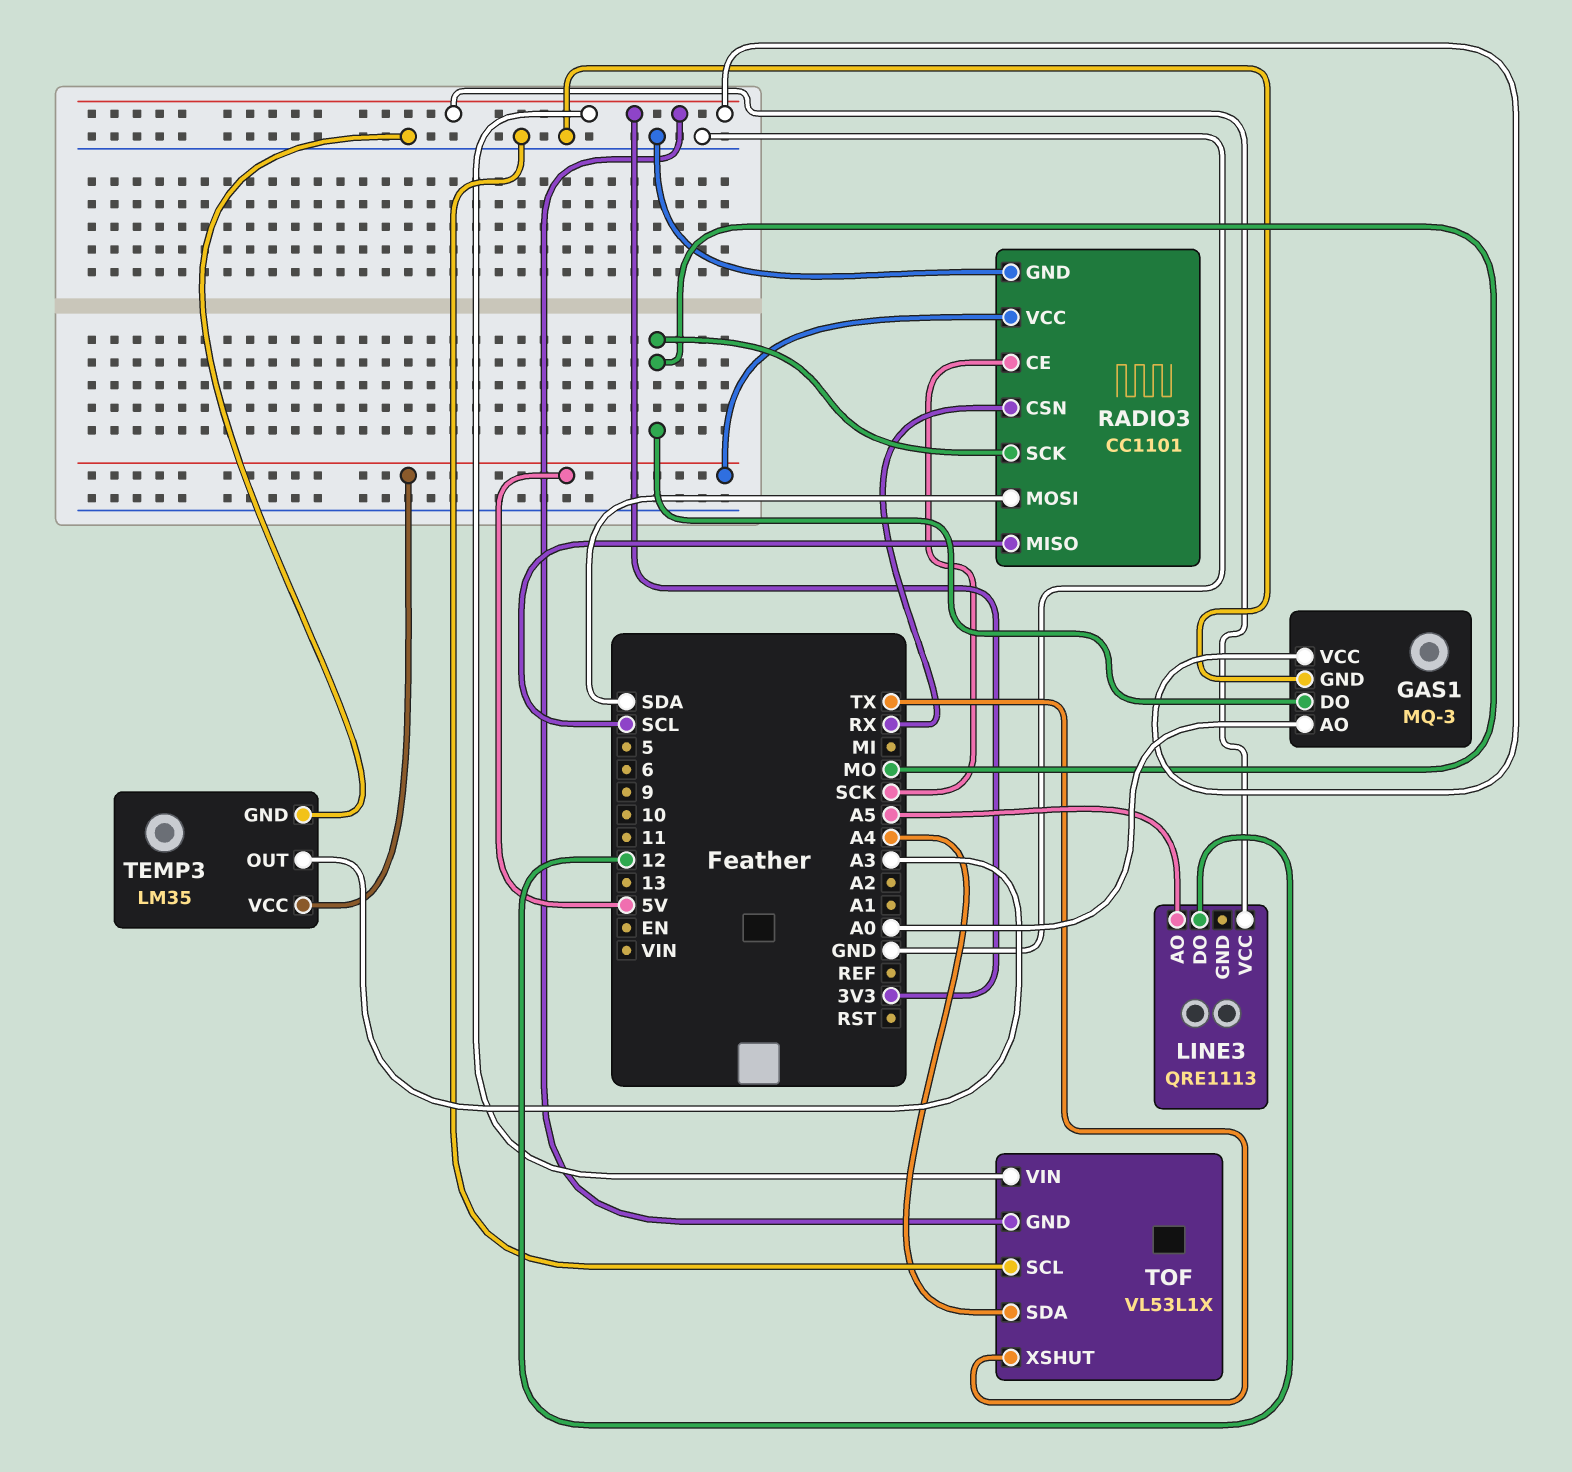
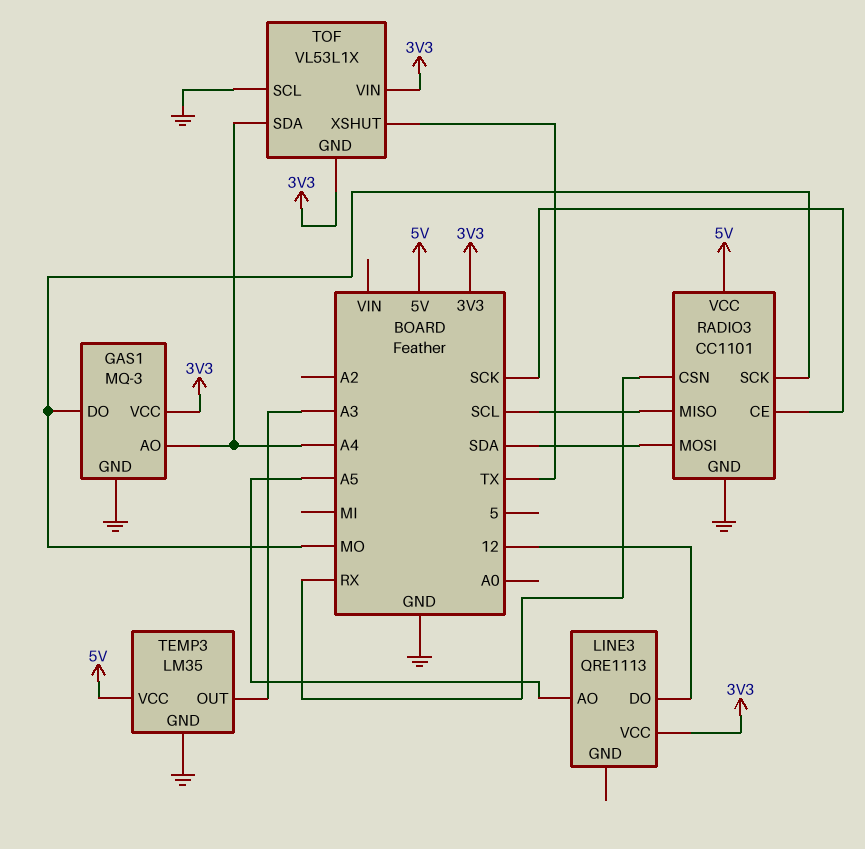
GAS1 pin AO: A0 -> A4

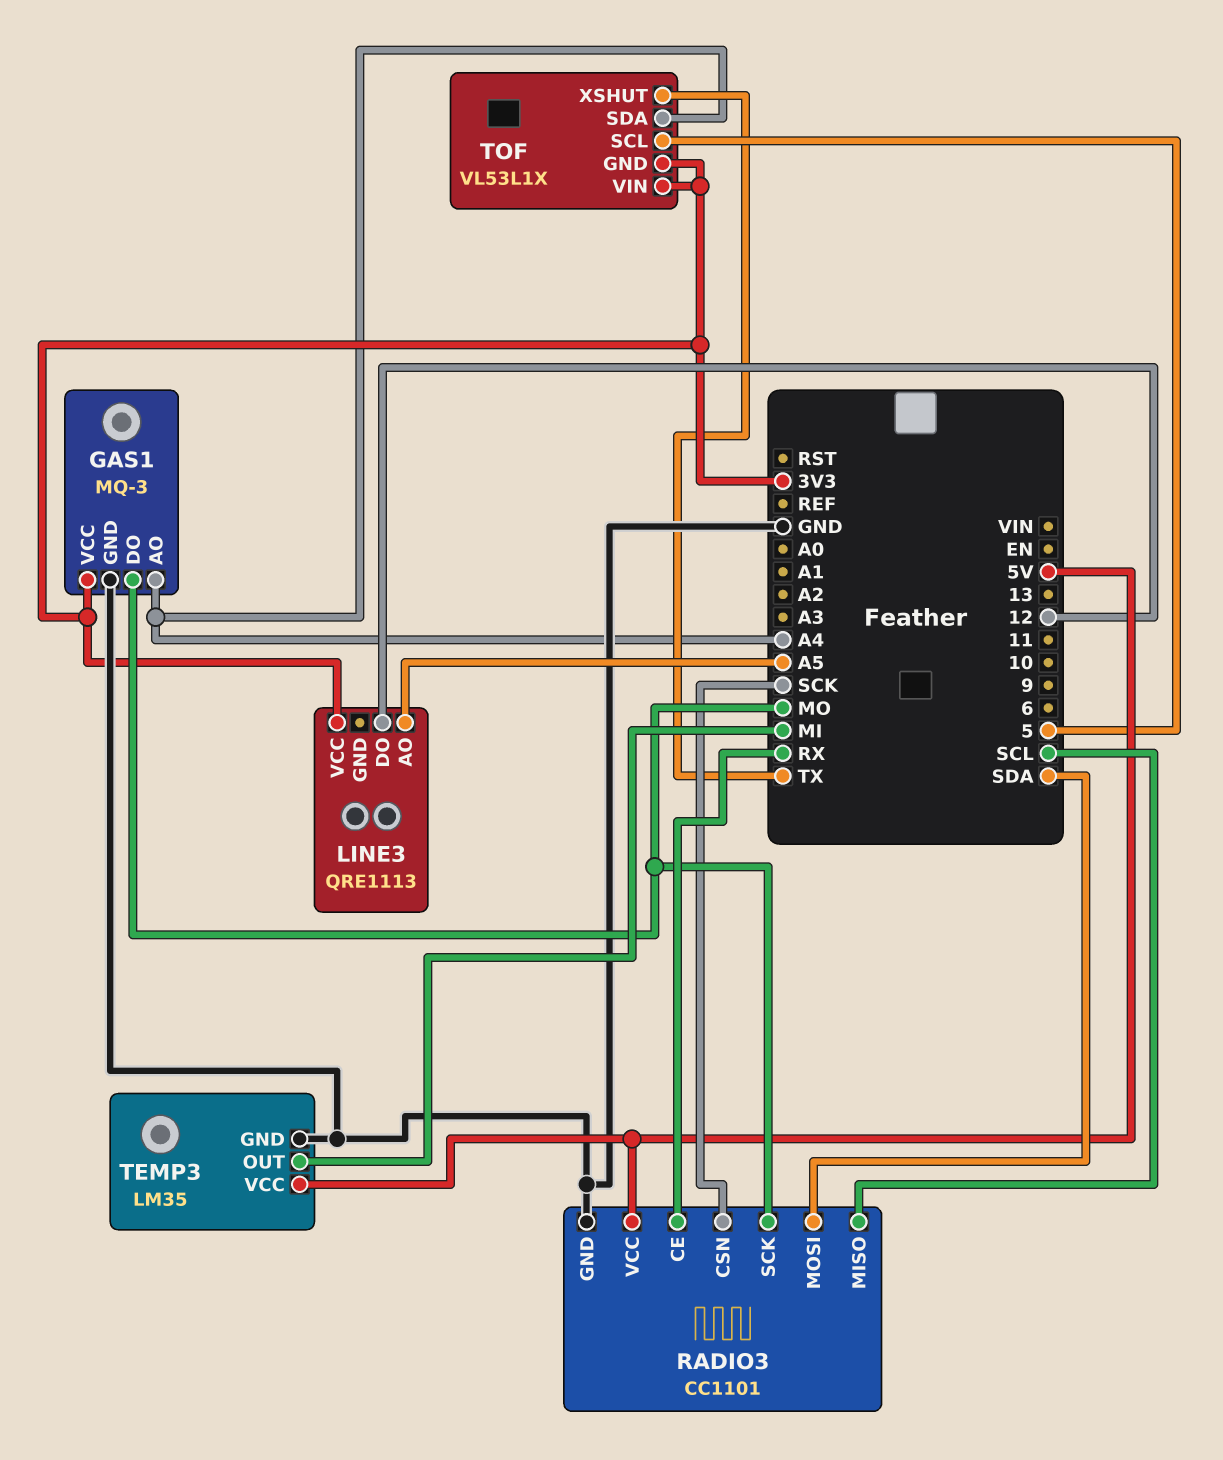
RADIO3 pin CE: SCK -> RX
RADIO3 pin CSN: RX -> SCK
TEMP3 pin OUT: A3 -> MI
TOF pin SCL: GND -> 5

